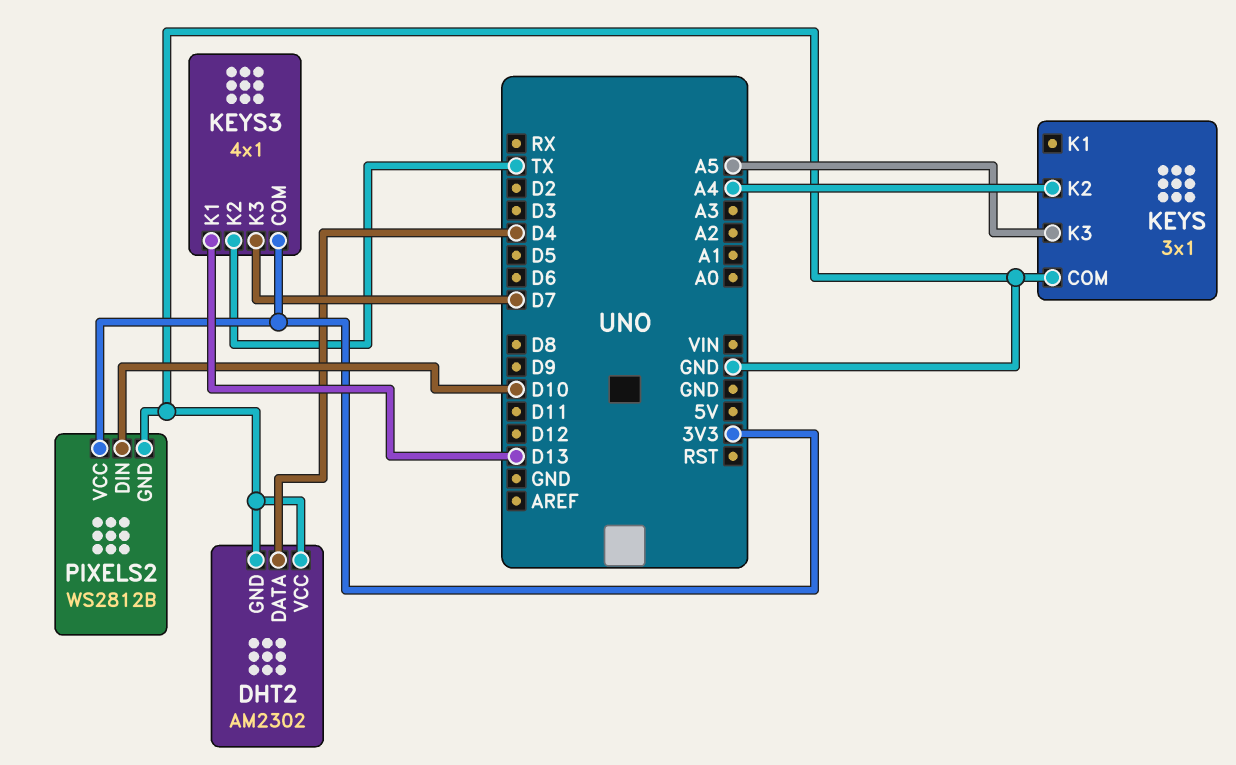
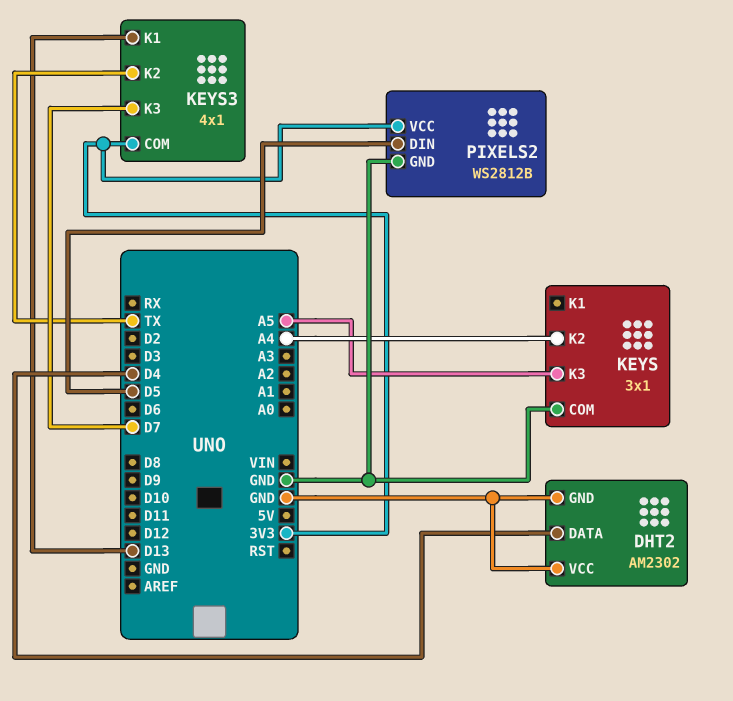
PIXELS2 pin DIN: D10 -> D5

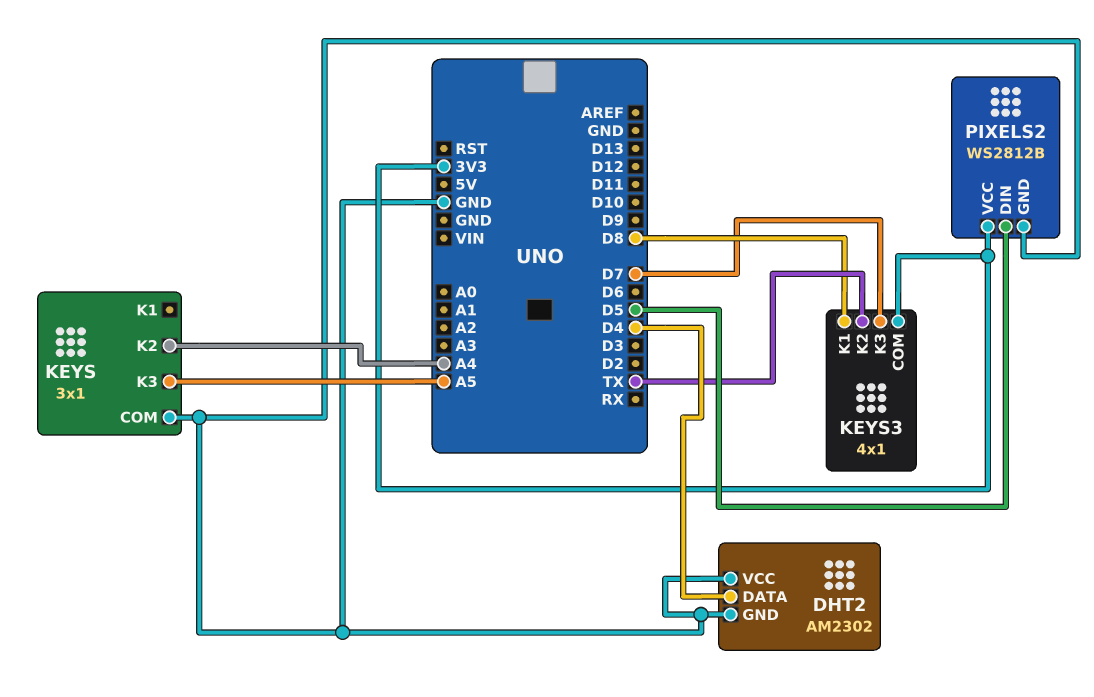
KEYS3 pin K1: D13 -> D8

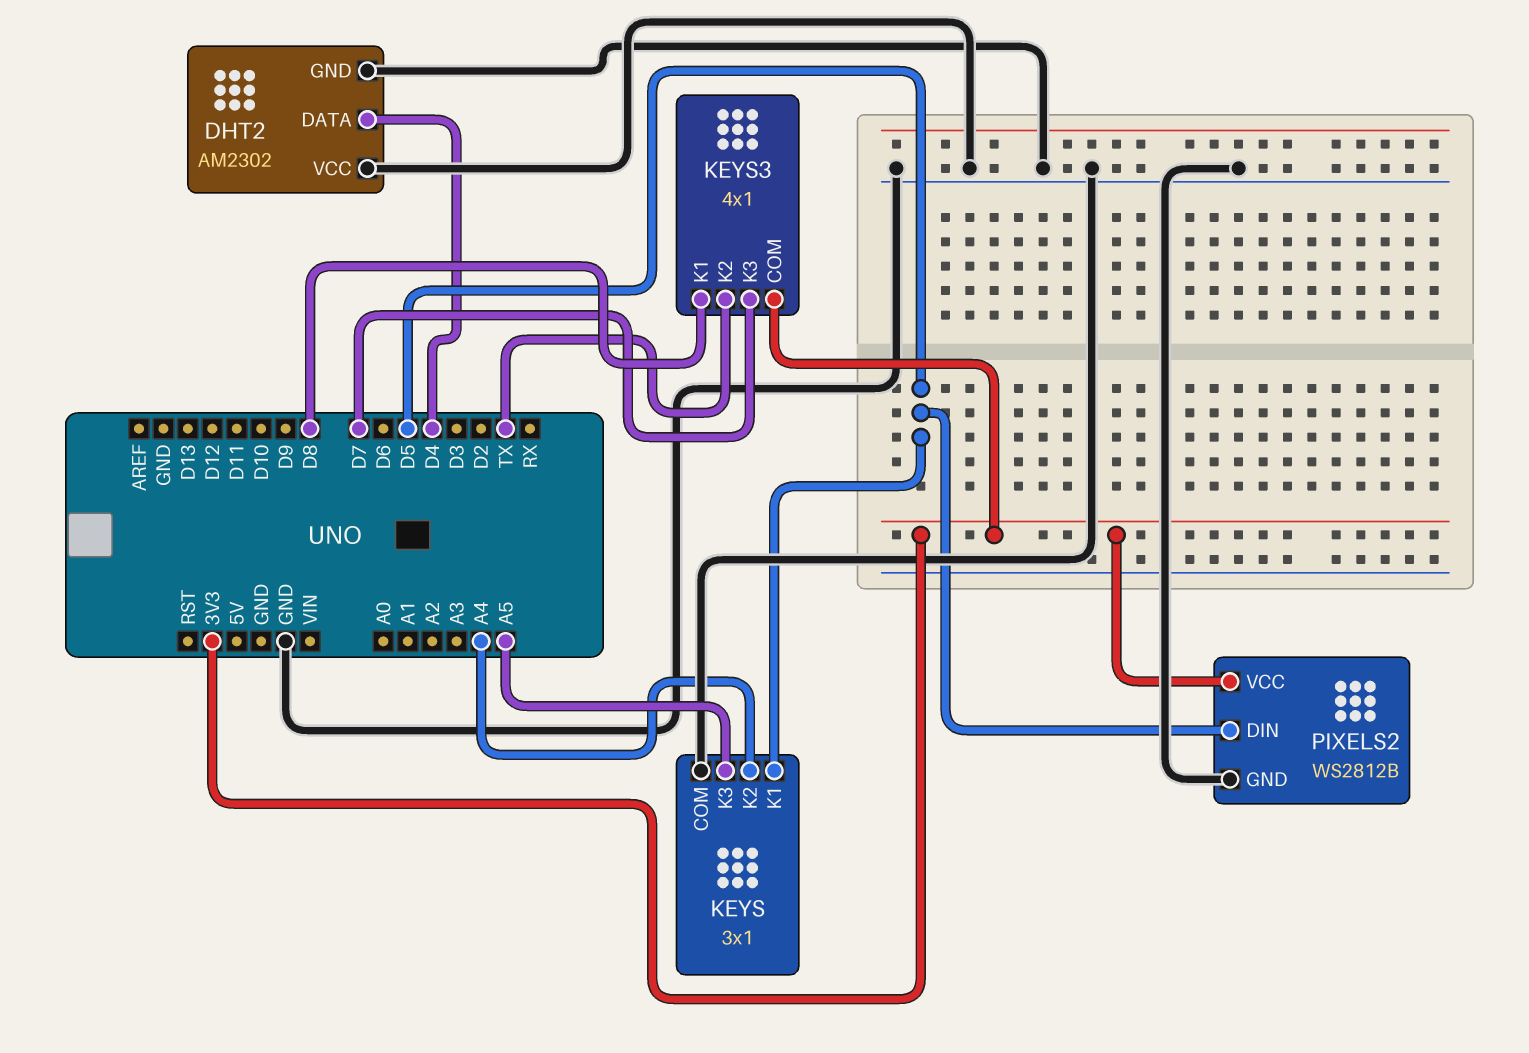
KEYS pin K1: none -> D5

